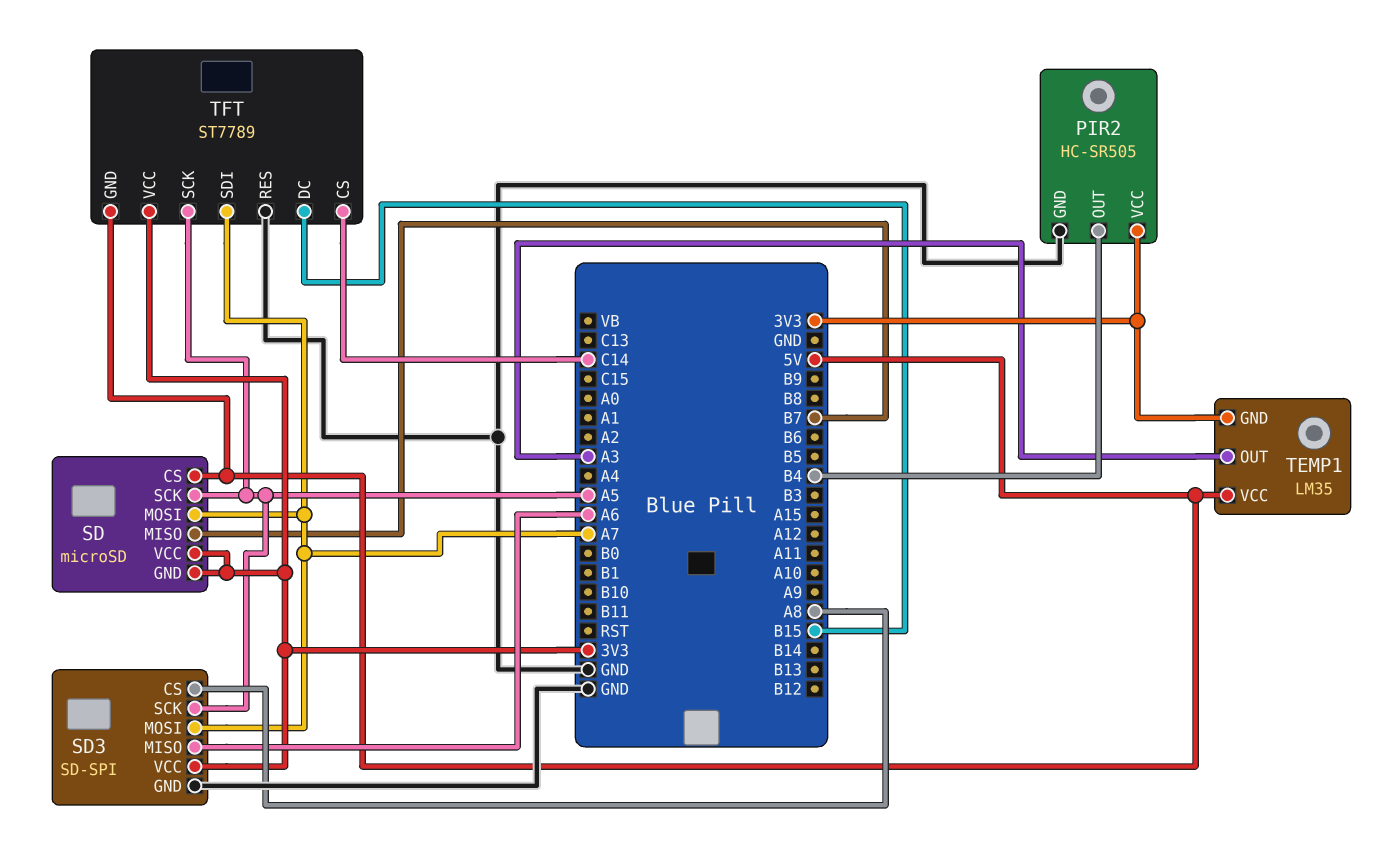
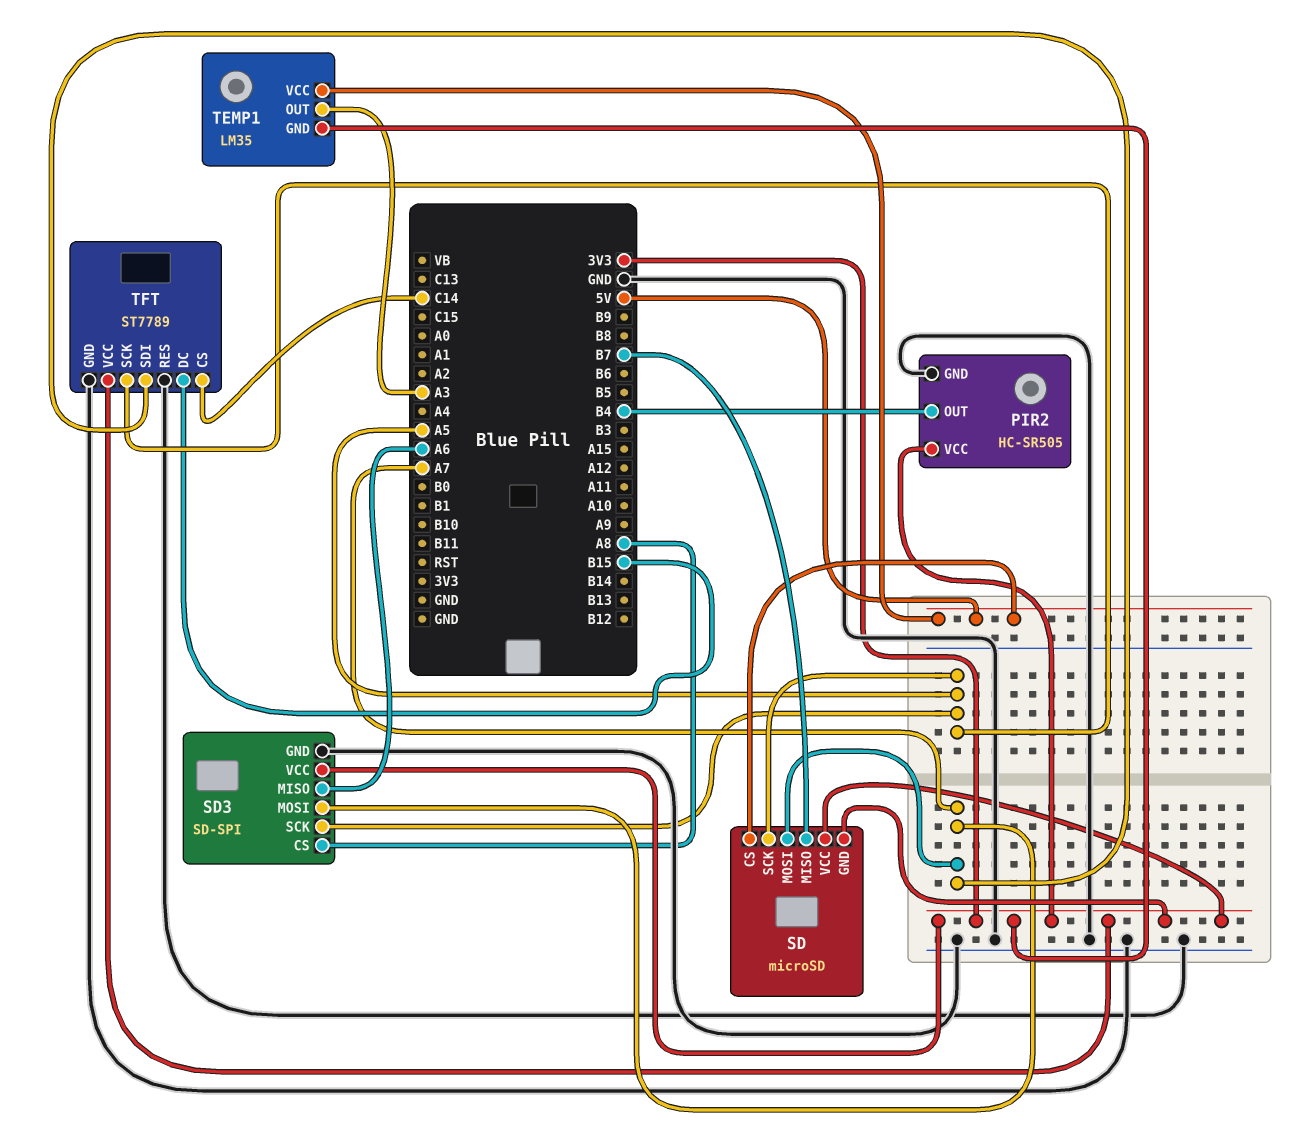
TFT pin GND: 5V -> GND

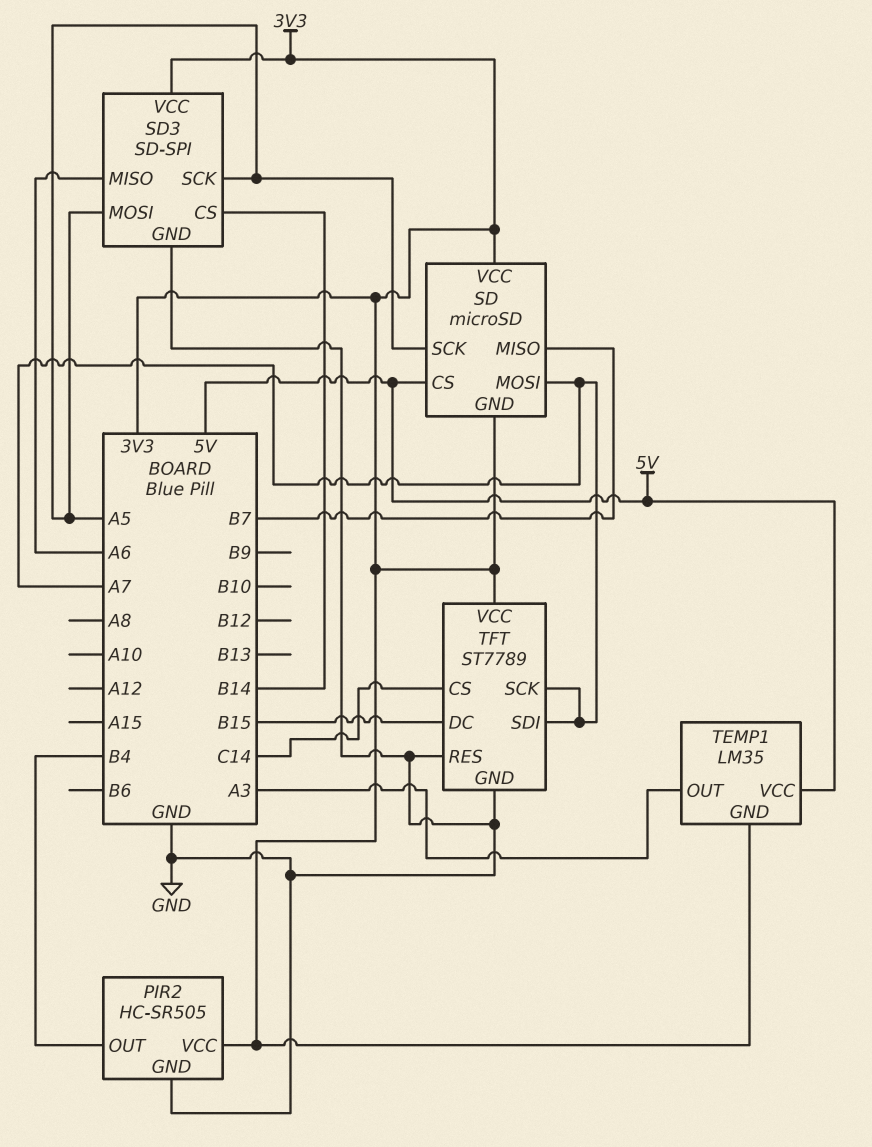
SD3 pin CS: A8 -> B14
SD3 pin MOSI: A7 -> A5
TFT pin SCK: A5 -> A7

